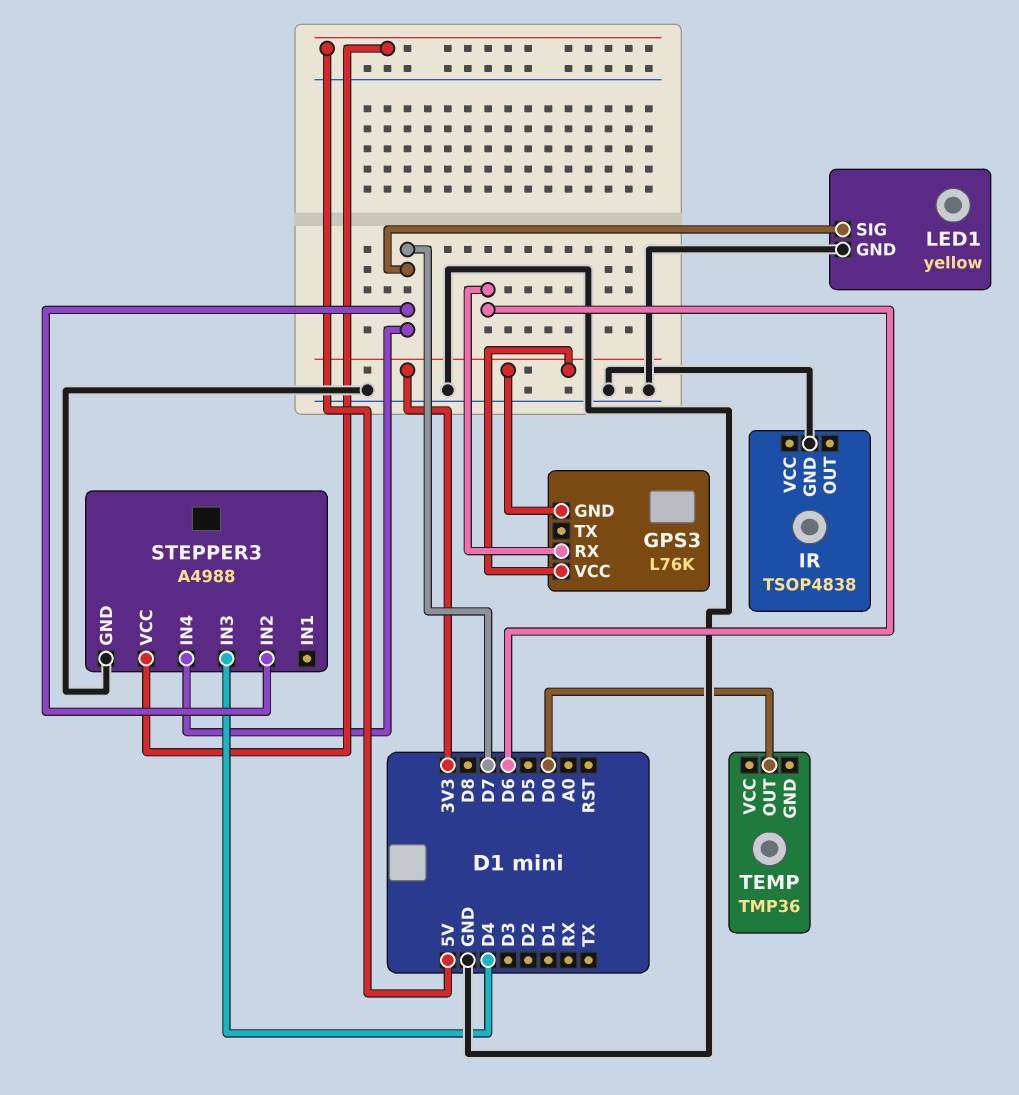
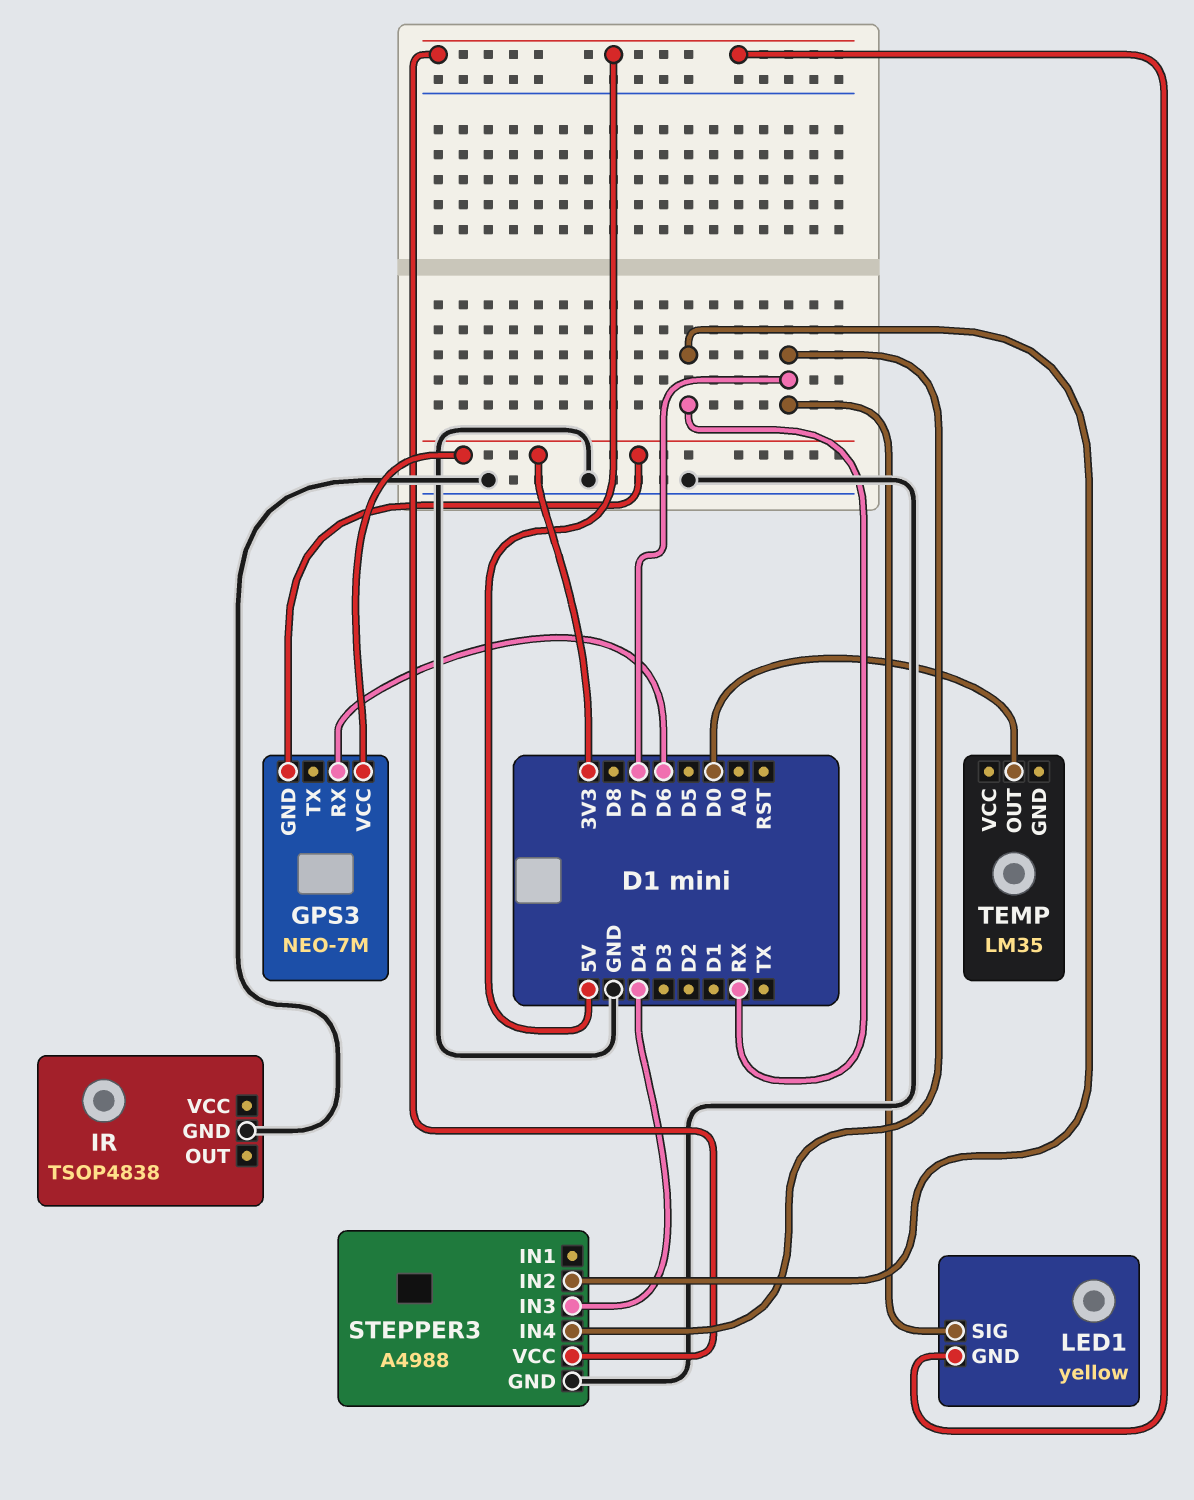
GPS3: L76K -> NEO-7M
LED1 pin GND: GND -> 5V
STEPPER3 pin IN2: D7 -> RX
TEMP: TMP36 -> LM35

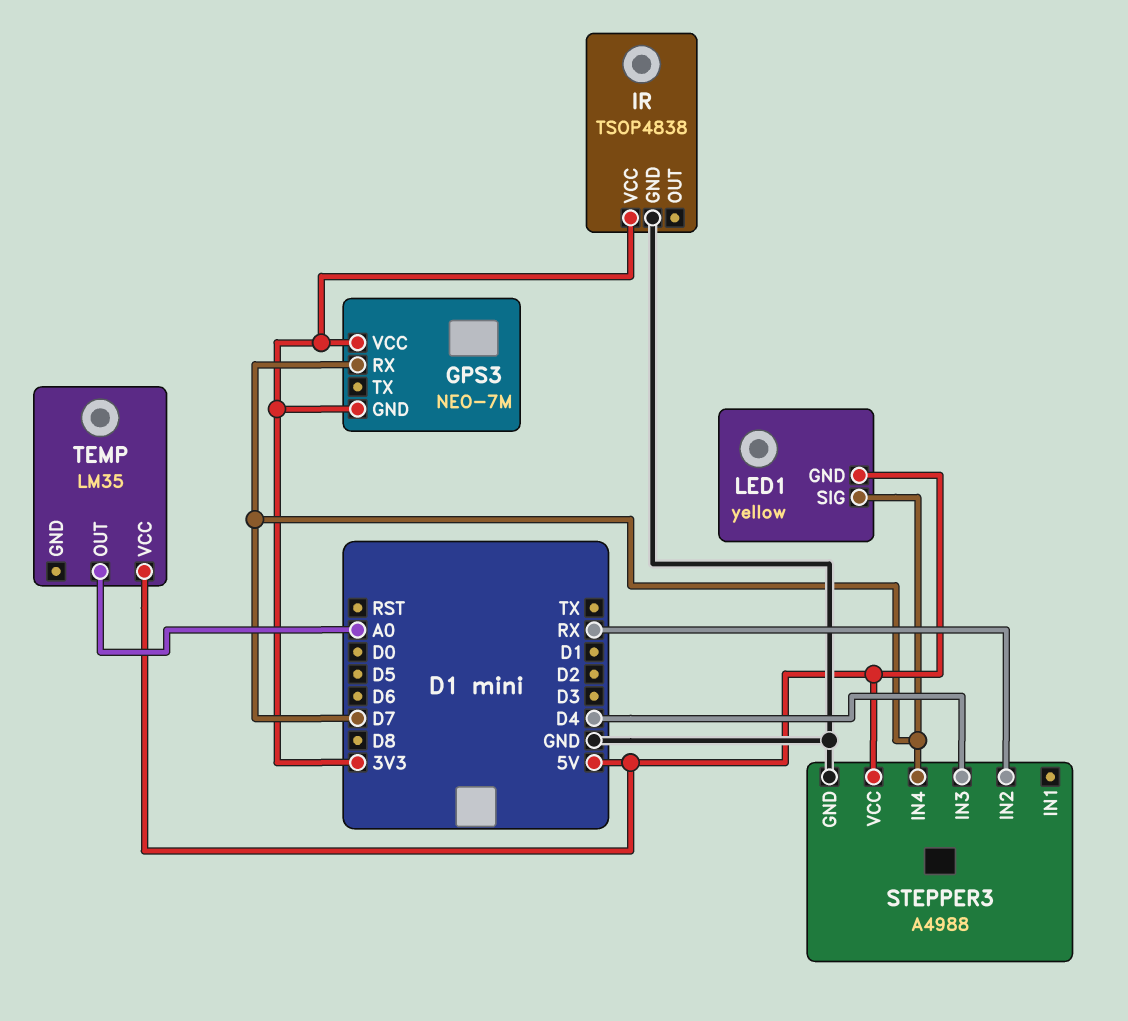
GPS3 pin RX: D6 -> D7
IR pin VCC: none -> 3V3
TEMP pin OUT: D0 -> A0
TEMP pin VCC: none -> 5V

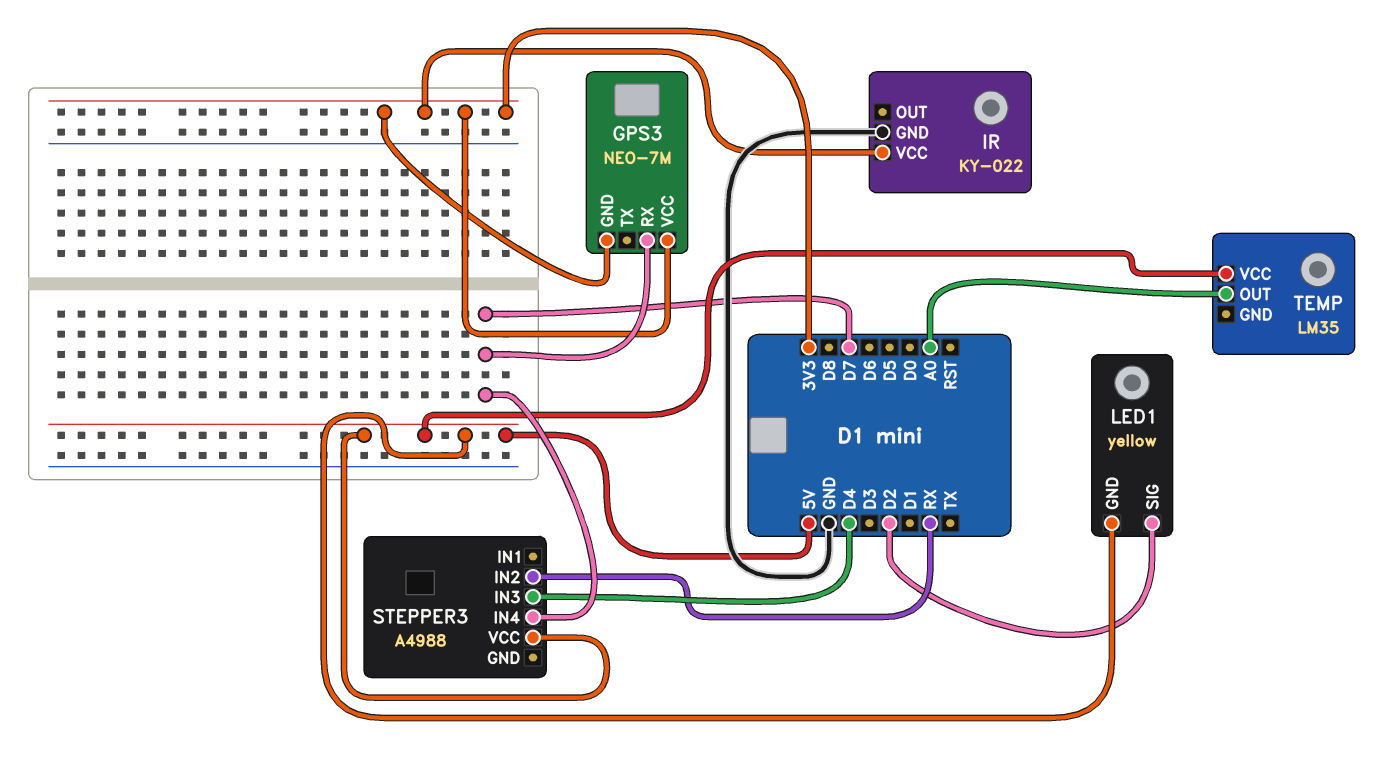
IR: TSOP4838 -> KY-022
LED1 pin SIG: D7 -> D2
STEPPER3 pin GND: GND -> none

